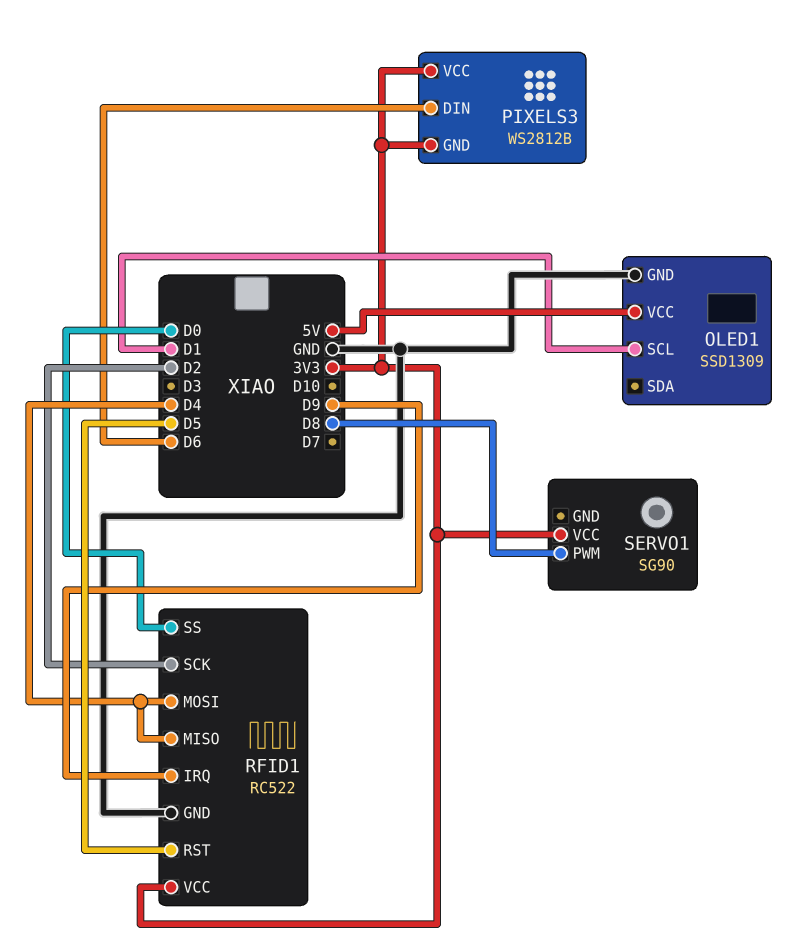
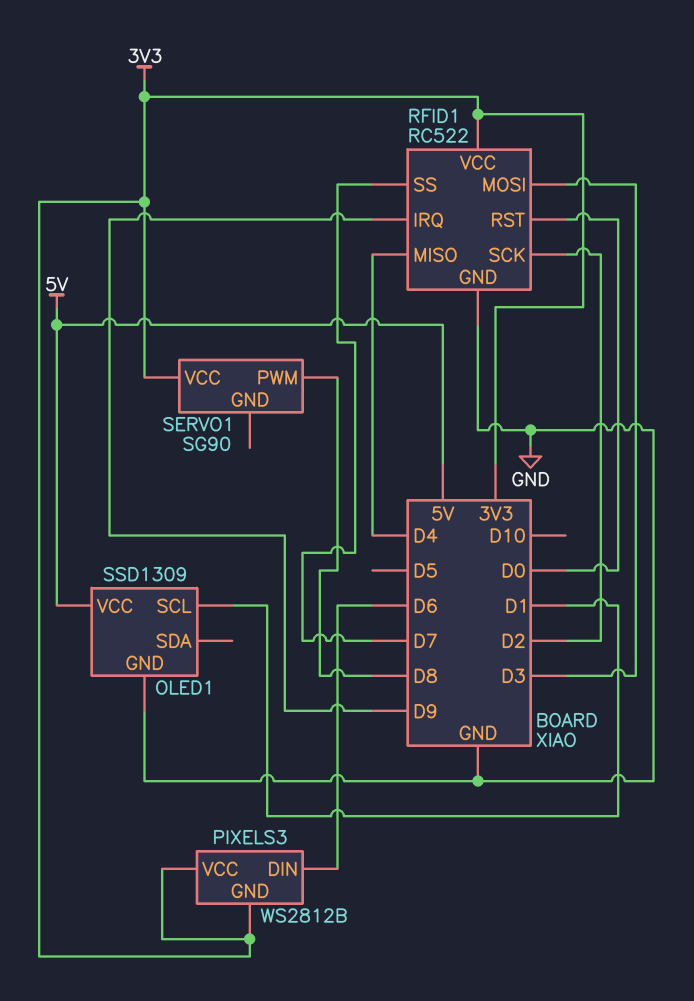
RFID1 pin MOSI: D4 -> D3
RFID1 pin RST: D5 -> D0
RFID1 pin SS: D0 -> D7

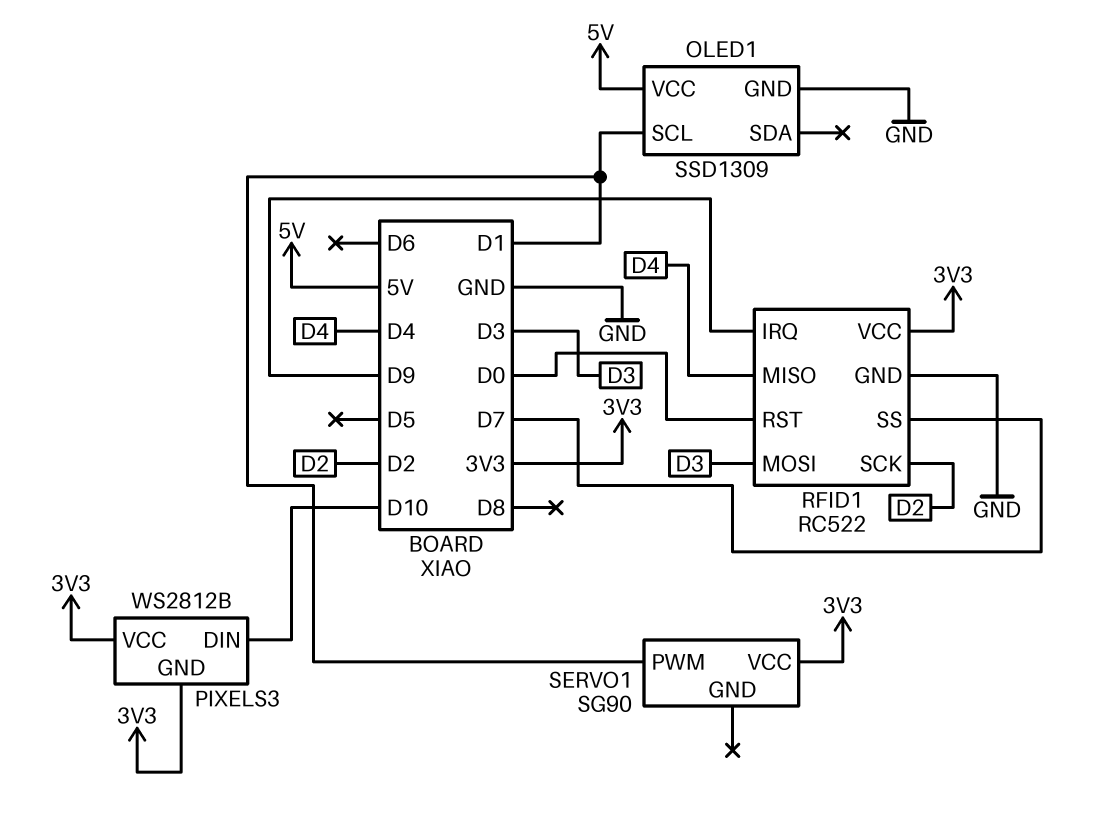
PIXELS3 pin DIN: D6 -> D10
SERVO1 pin PWM: D8 -> D1

